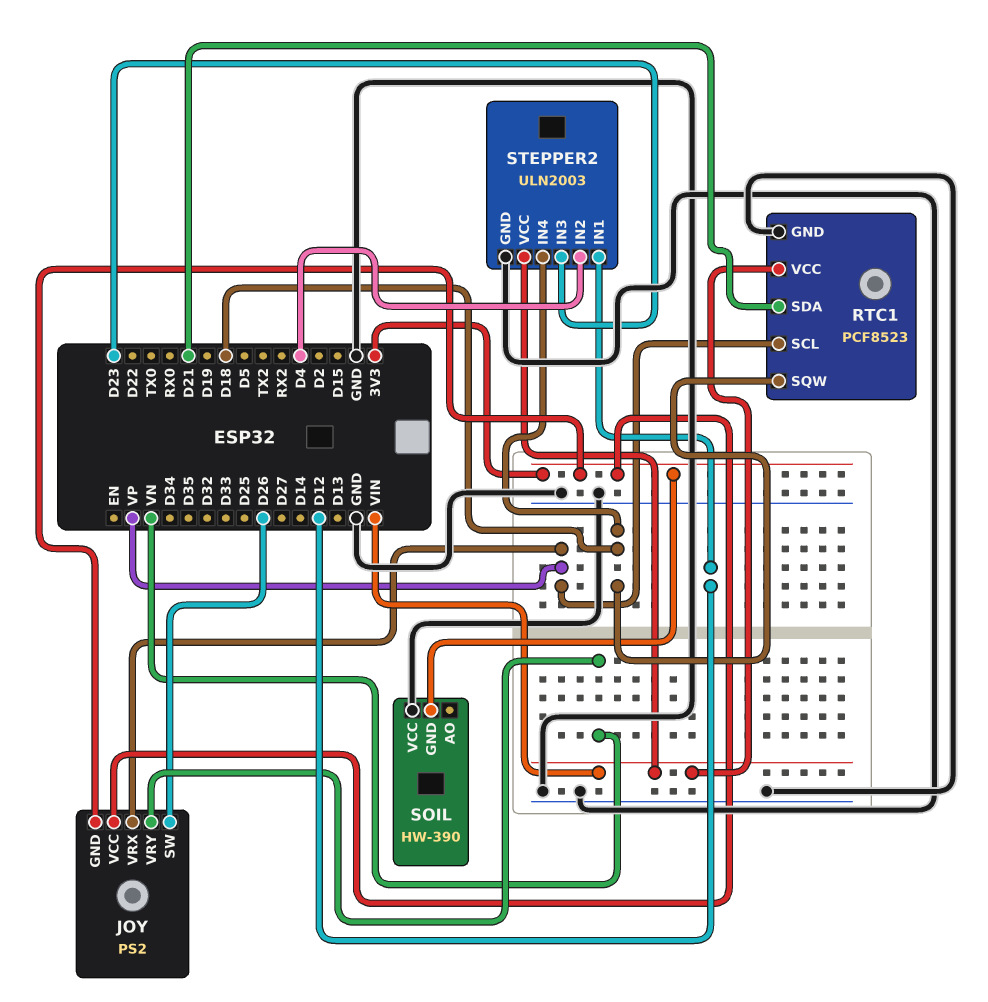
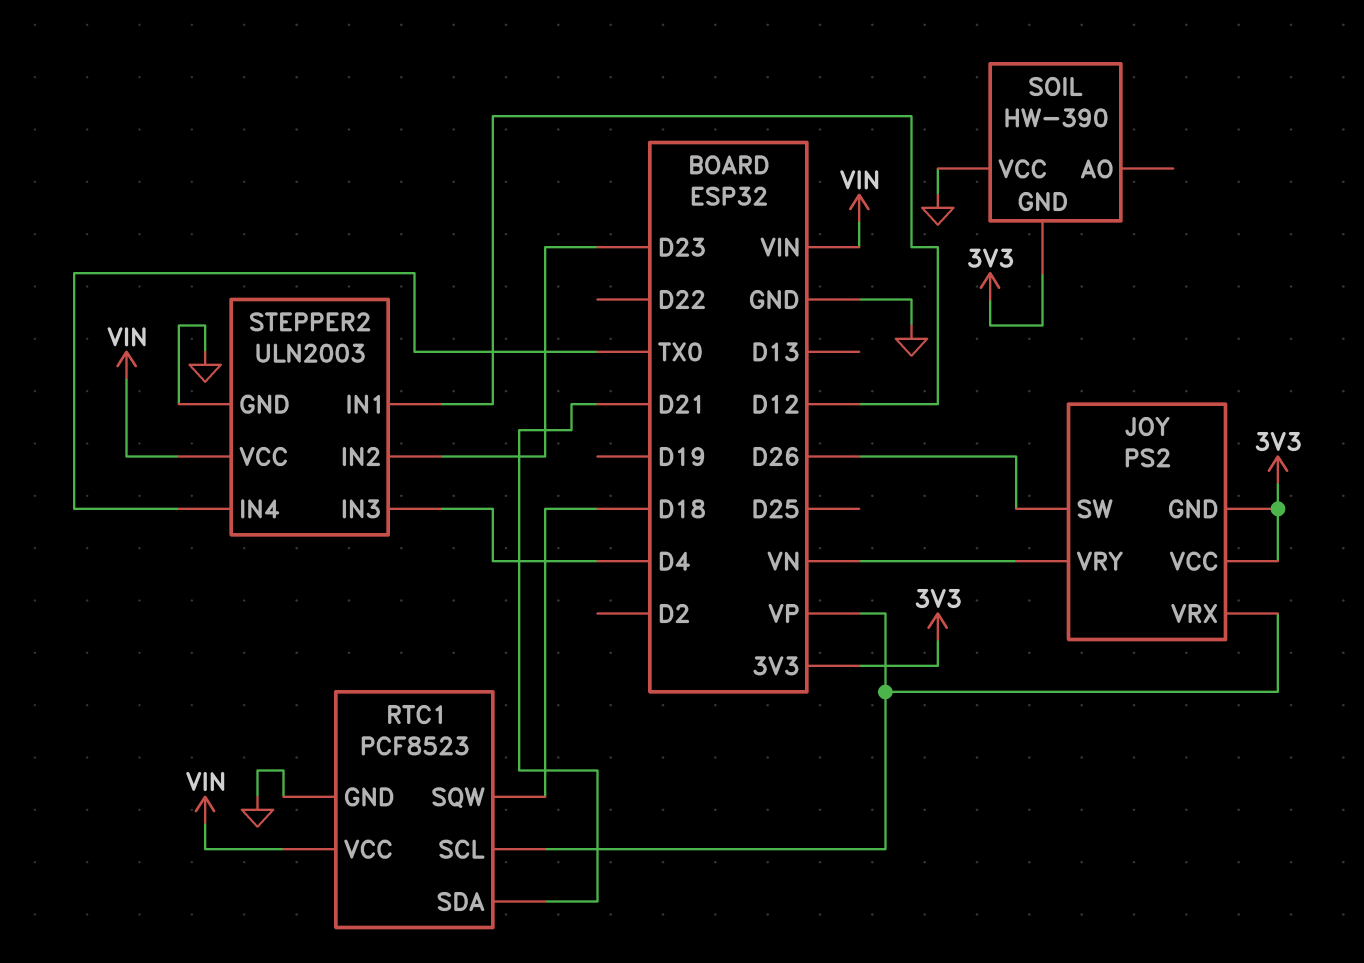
STEPPER2 pin IN2: D4 -> D23
STEPPER2 pin IN3: D23 -> D4
STEPPER2 pin IN4: D18 -> TX0

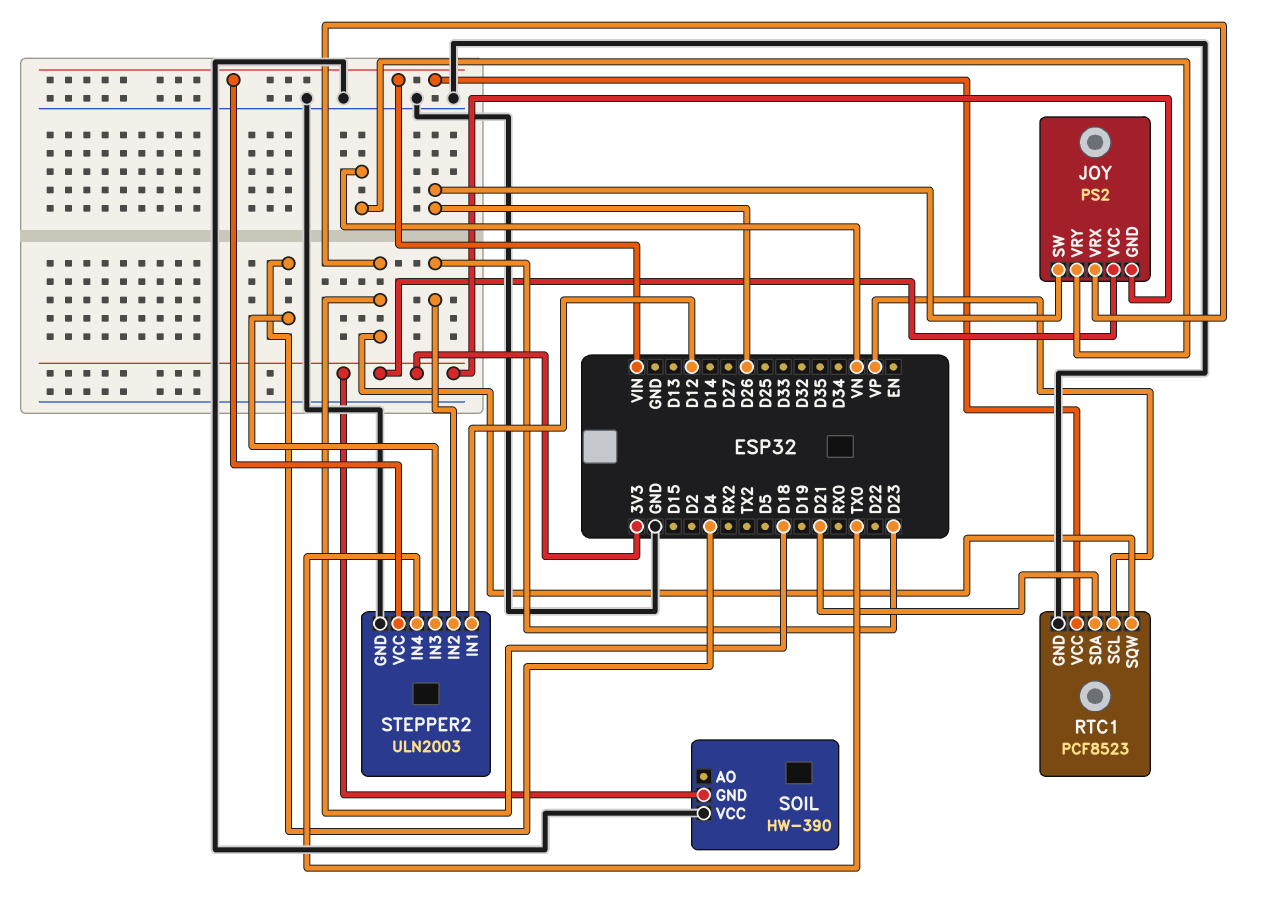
JOY pin VRX: VP -> D18

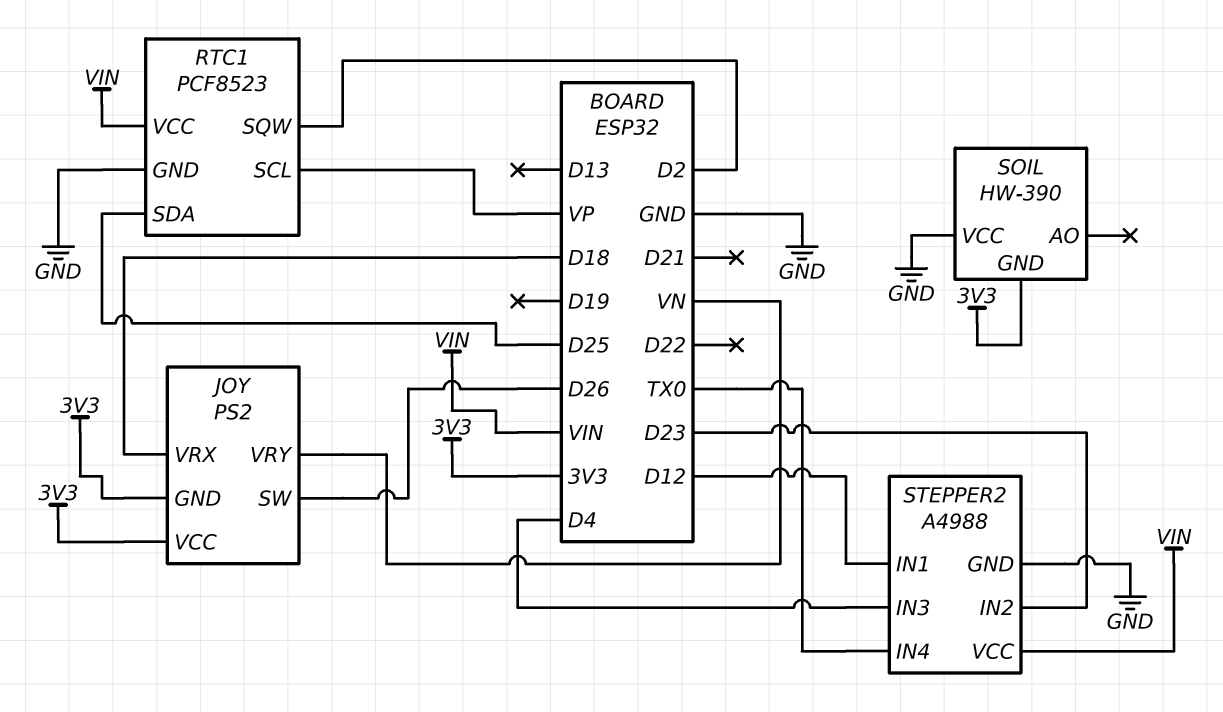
RTC1 pin SDA: D21 -> D25
RTC1 pin SQW: D18 -> D2
STEPPER2: ULN2003 -> A4988

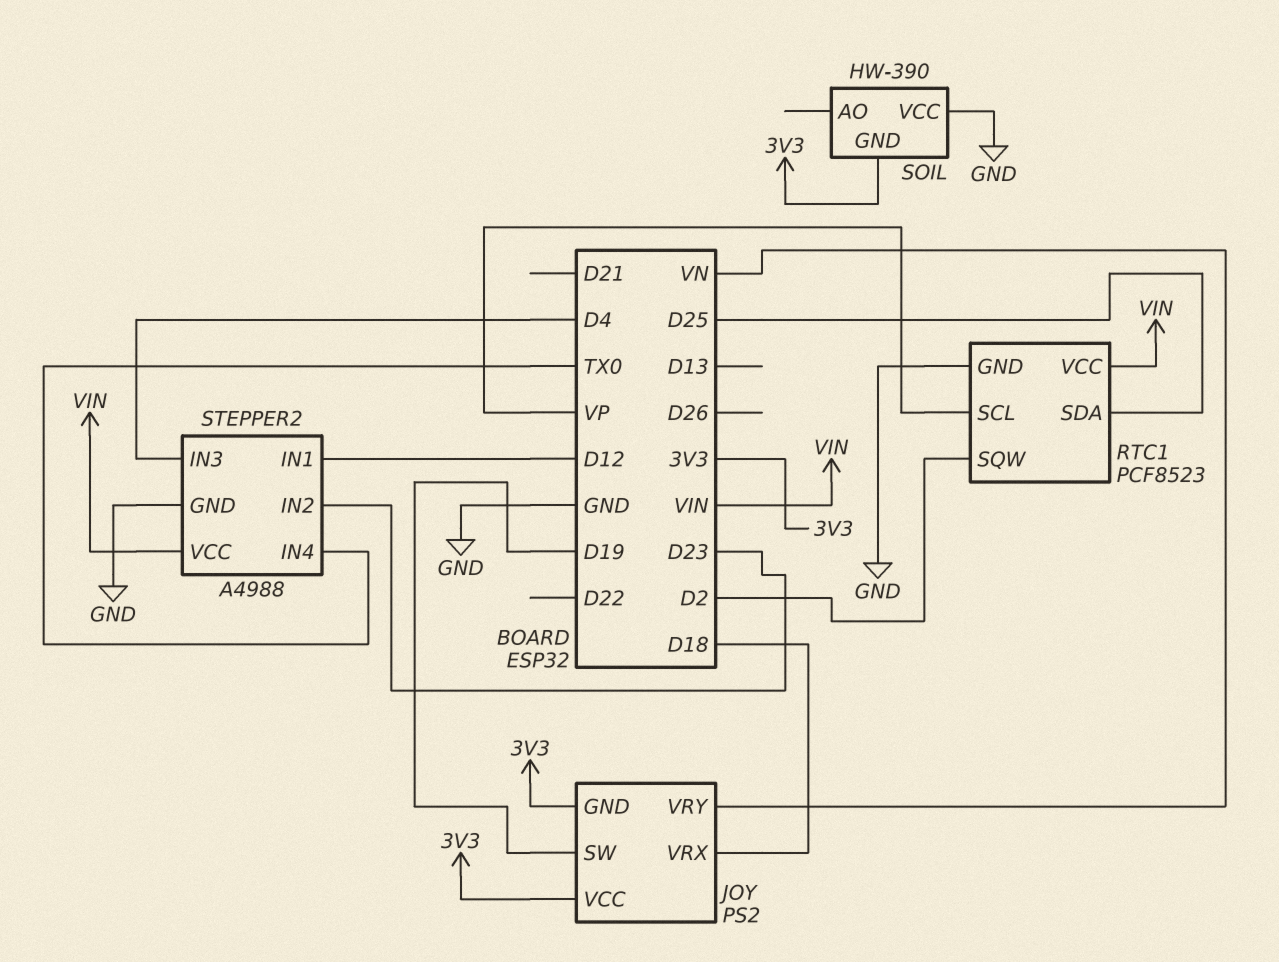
JOY pin SW: D26 -> D19

